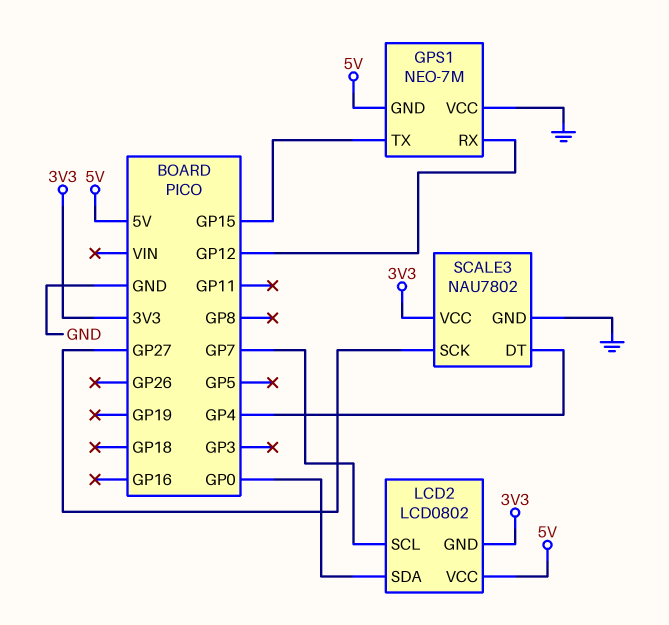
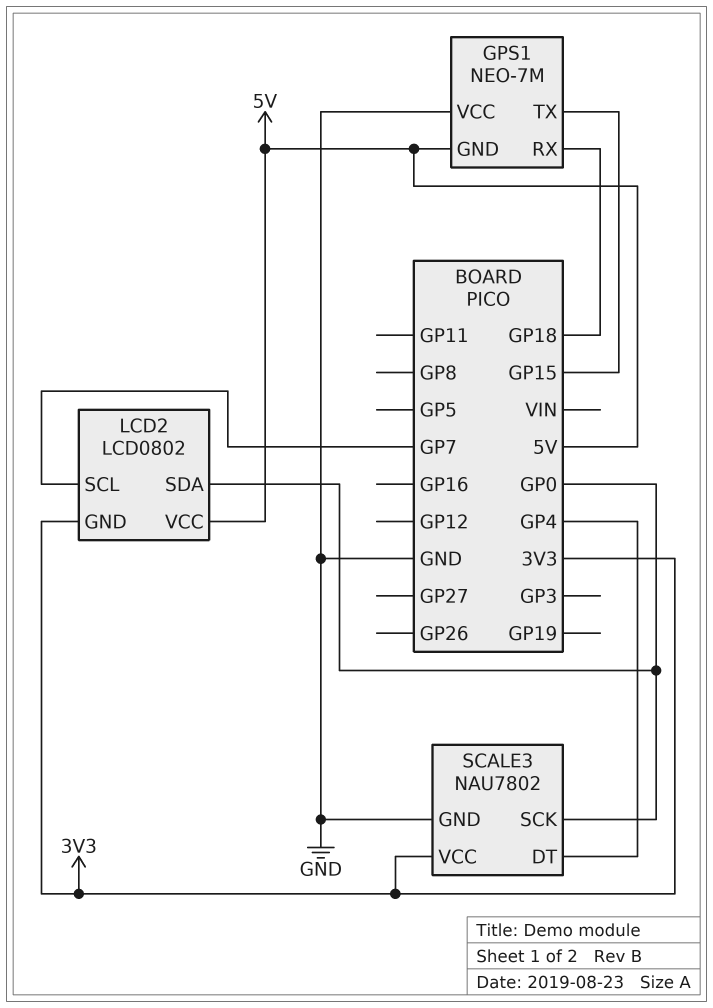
GPS1 pin RX: GP12 -> GP18
SCALE3 pin SCK: GP27 -> GP0

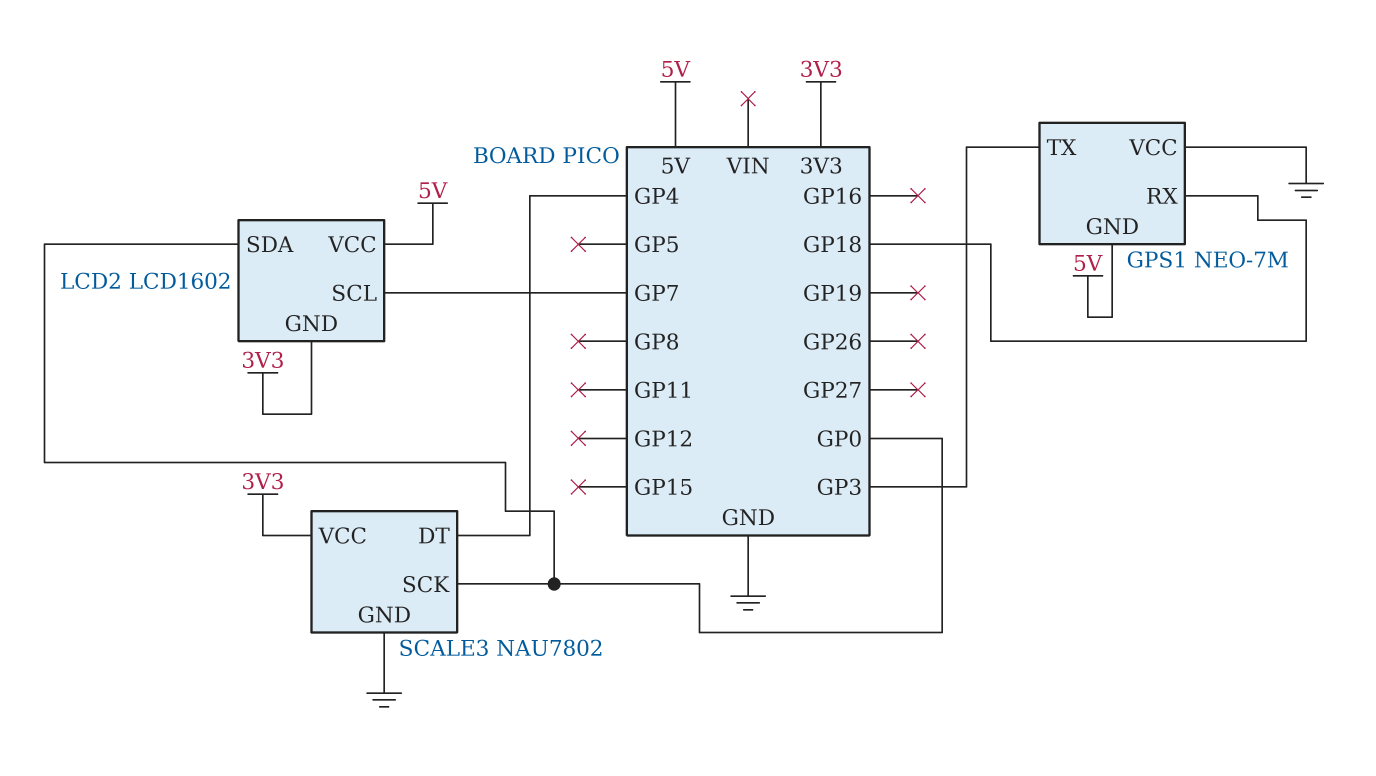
GPS1 pin TX: GP15 -> GP3
LCD2: LCD0802 -> LCD1602

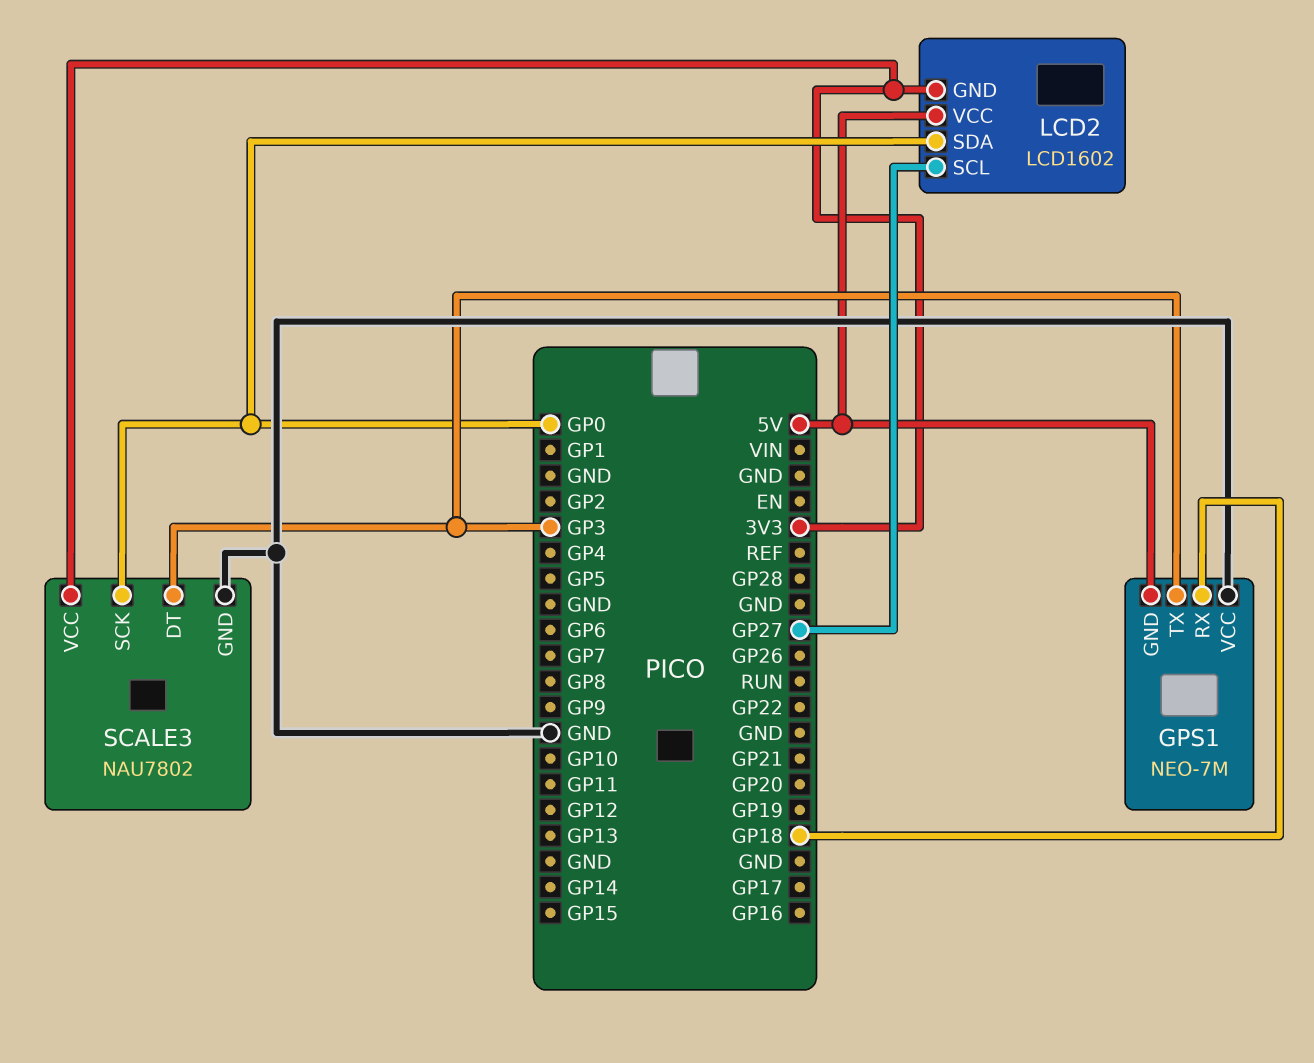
LCD2 pin SCL: GP7 -> GP27
SCALE3 pin DT: GP4 -> GP3

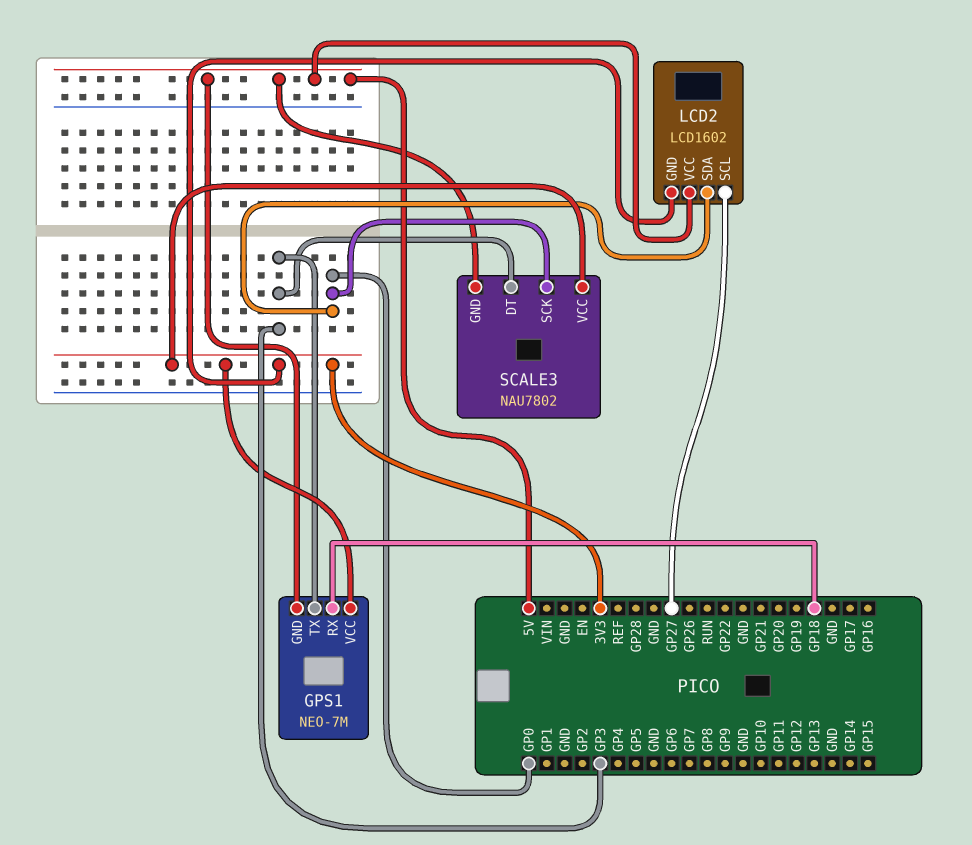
GPS1 pin VCC: GND -> 3V3
SCALE3 pin GND: GND -> 5V

